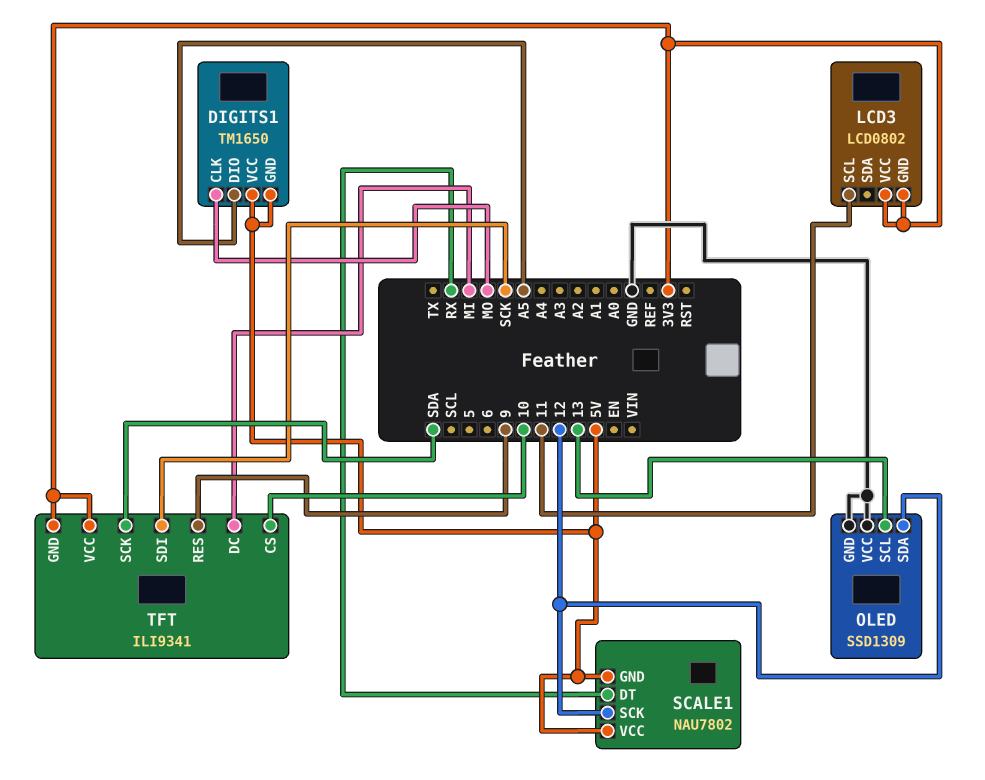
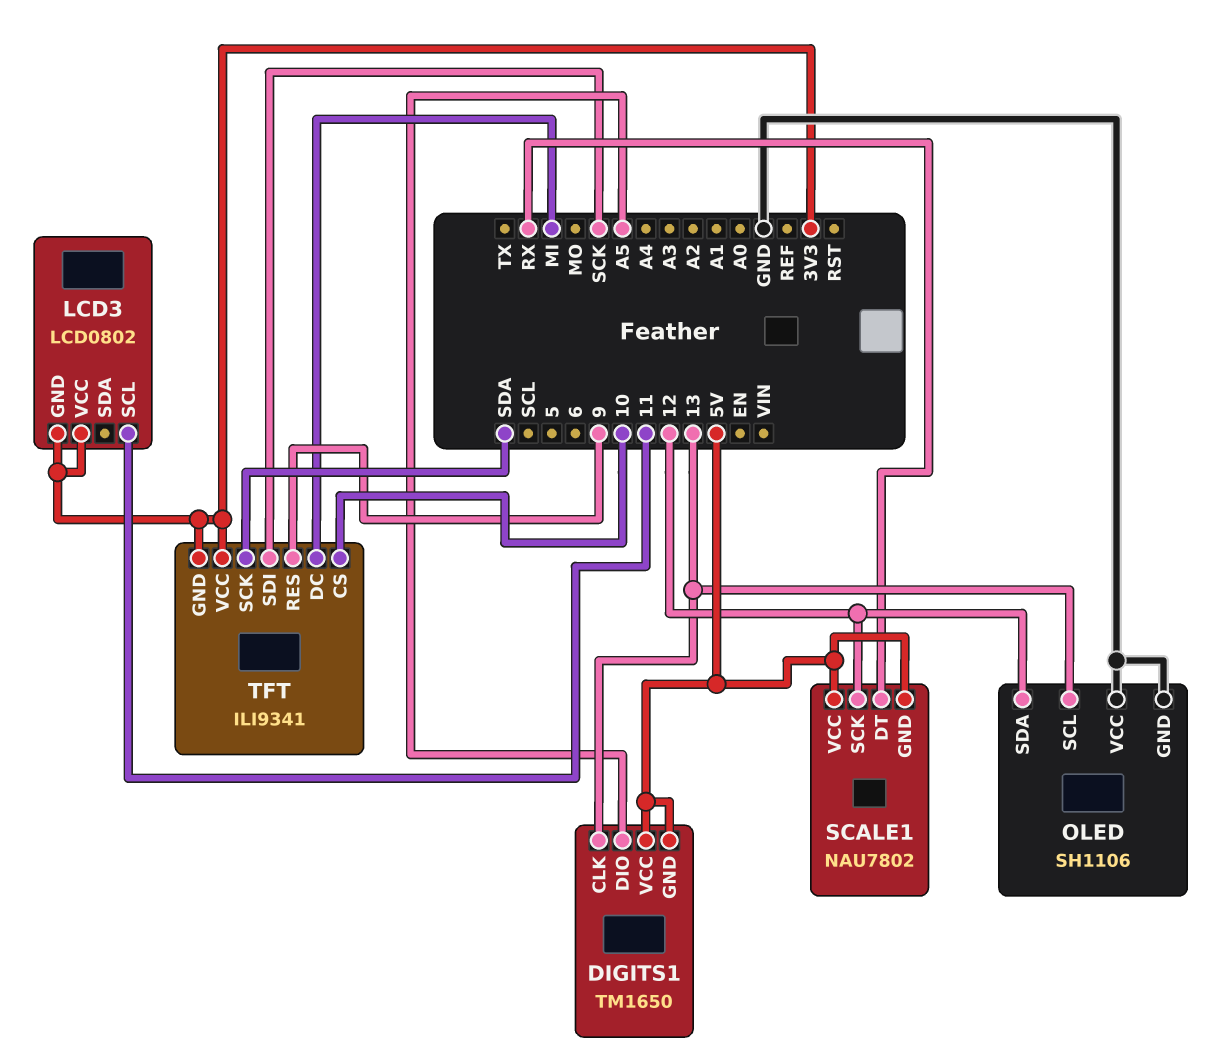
DIGITS1 pin CLK: MO -> 13
OLED: SSD1309 -> SH1106

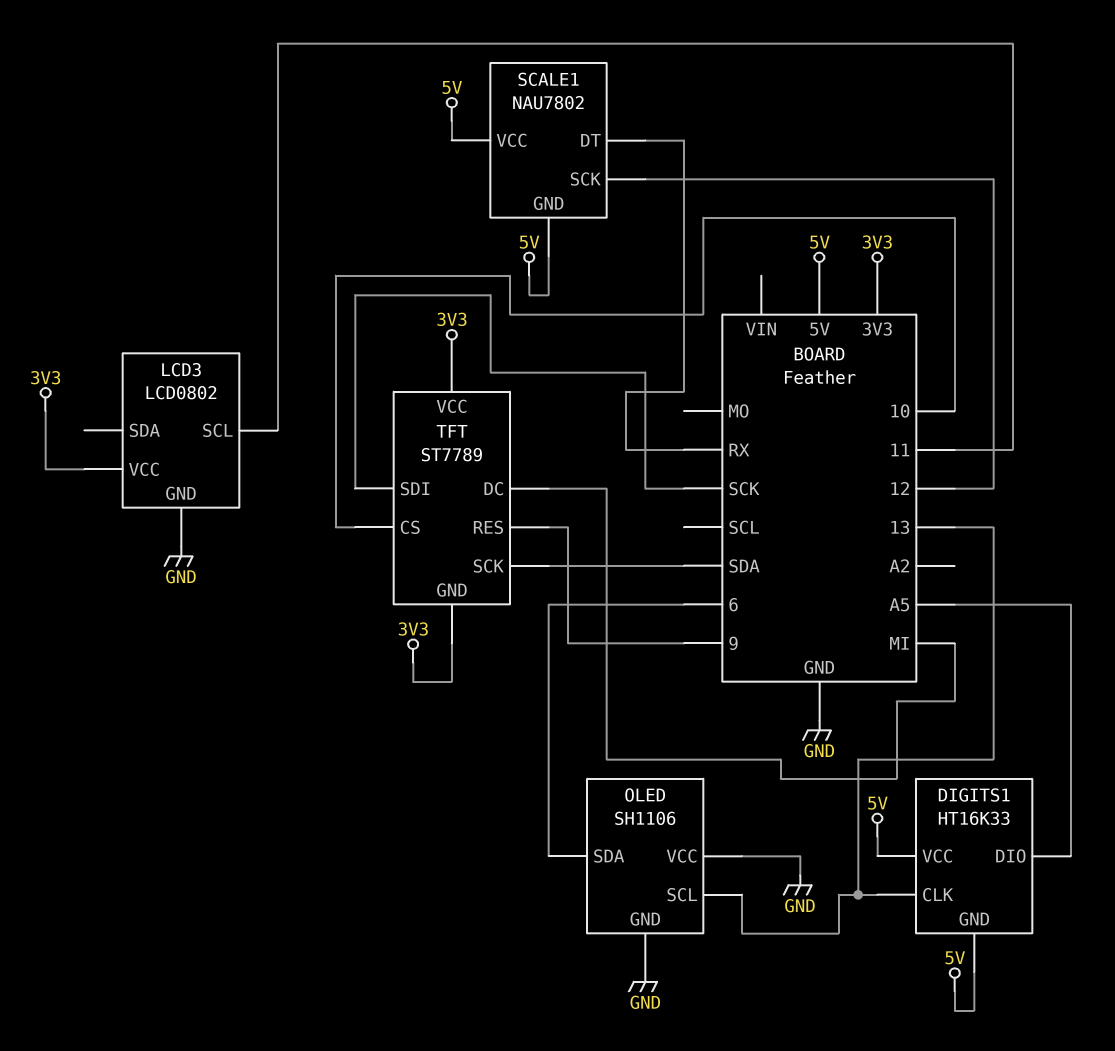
DIGITS1: TM1650 -> HT16K33
LCD3 pin GND: 3V3 -> GND
OLED pin SDA: 12 -> 6
TFT: ILI9341 -> ST7789

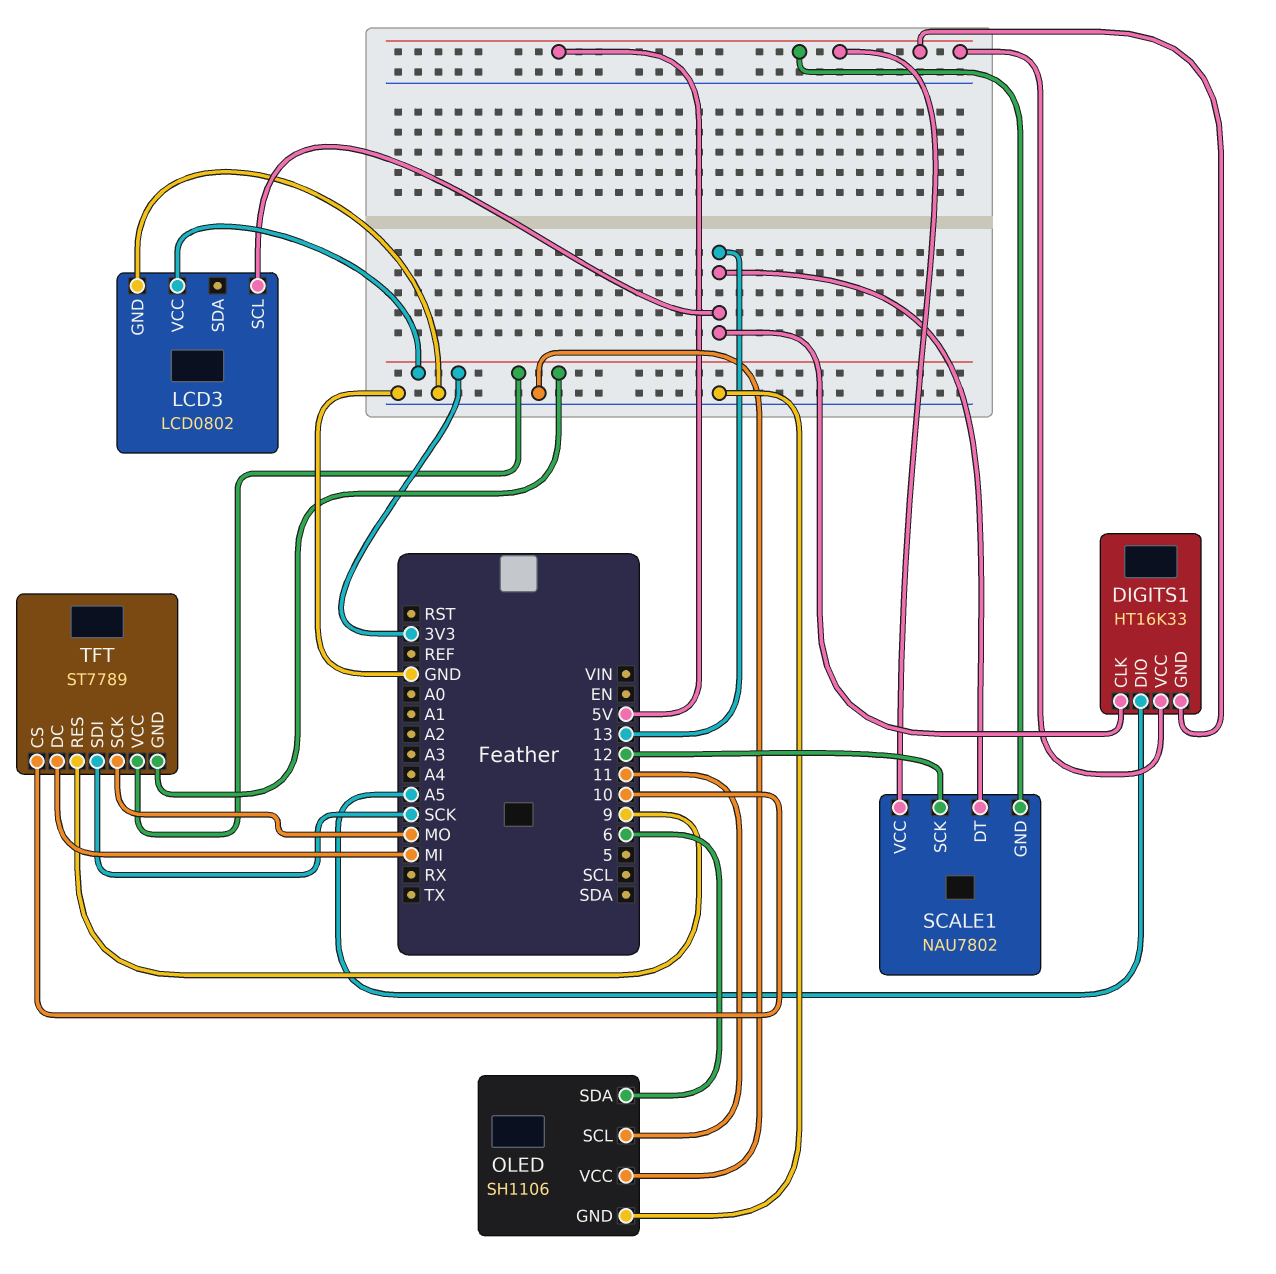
LCD3 pin SCL: 11 -> 13
OLED pin SCL: 13 -> 11
SCALE1 pin DT: RX -> 13
TFT pin SCK: SDA -> MO

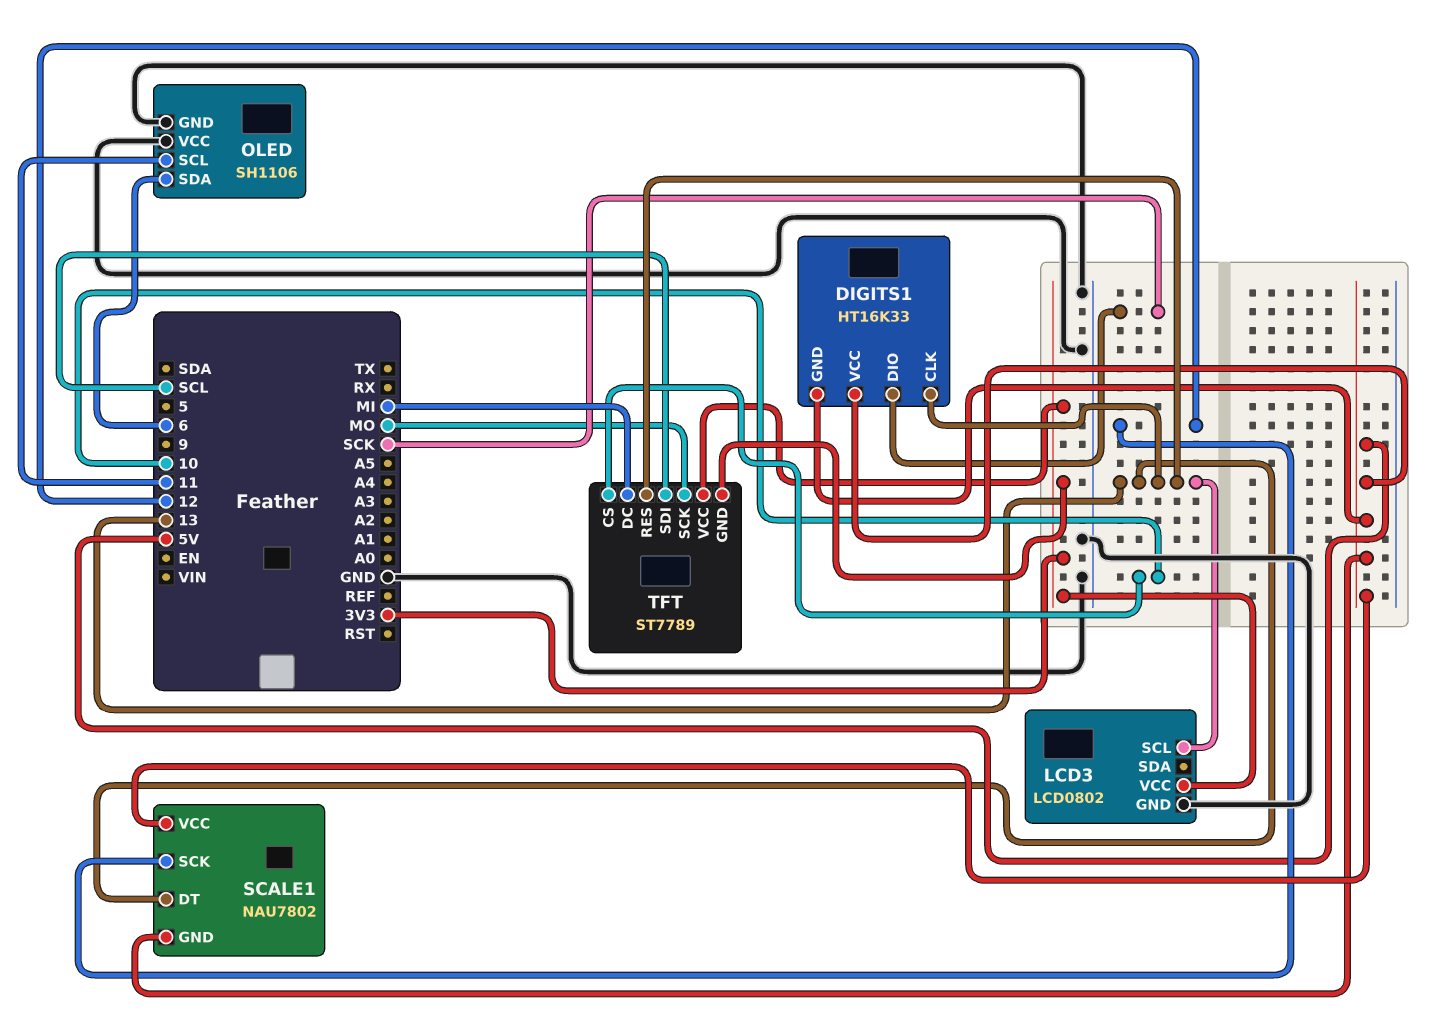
DIGITS1 pin DIO: A5 -> SCK
TFT pin RES: 9 -> 13
TFT pin SDI: SCK -> SCL

